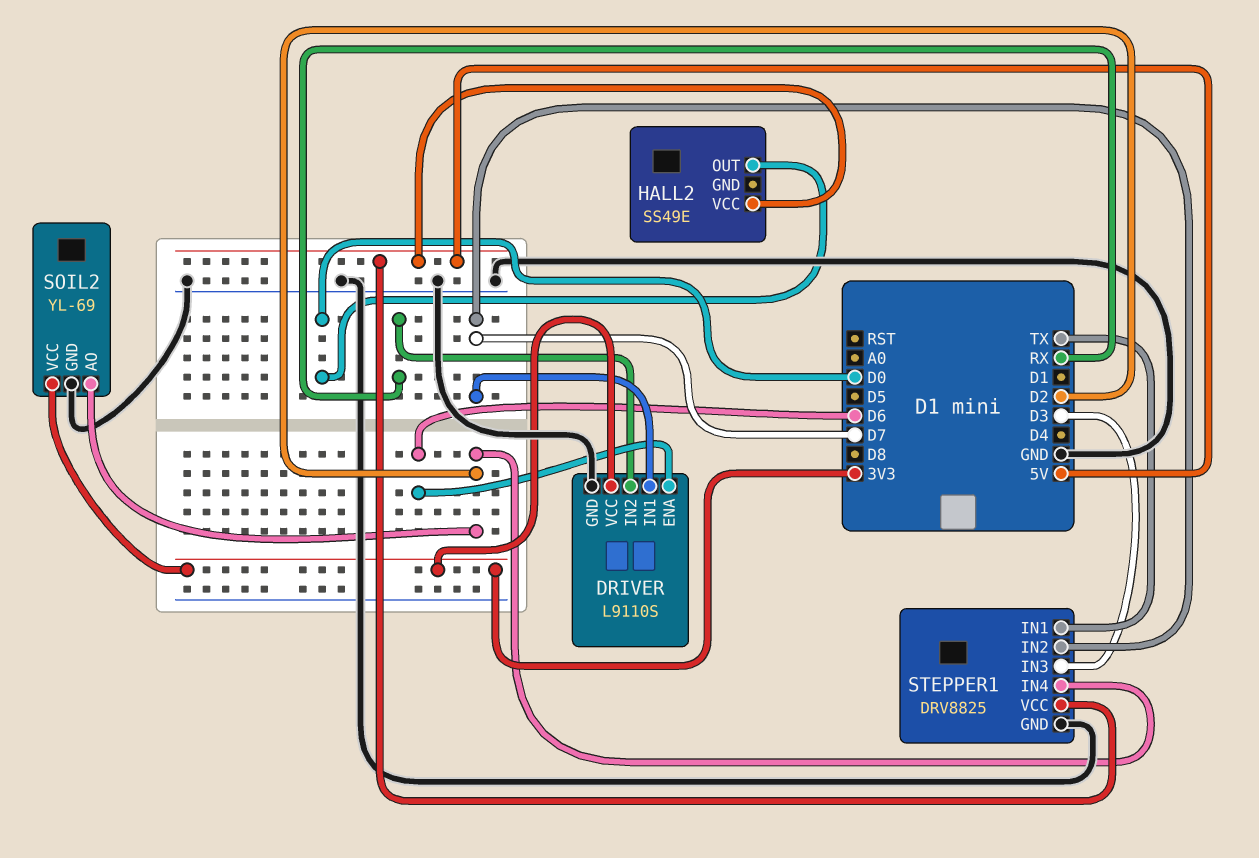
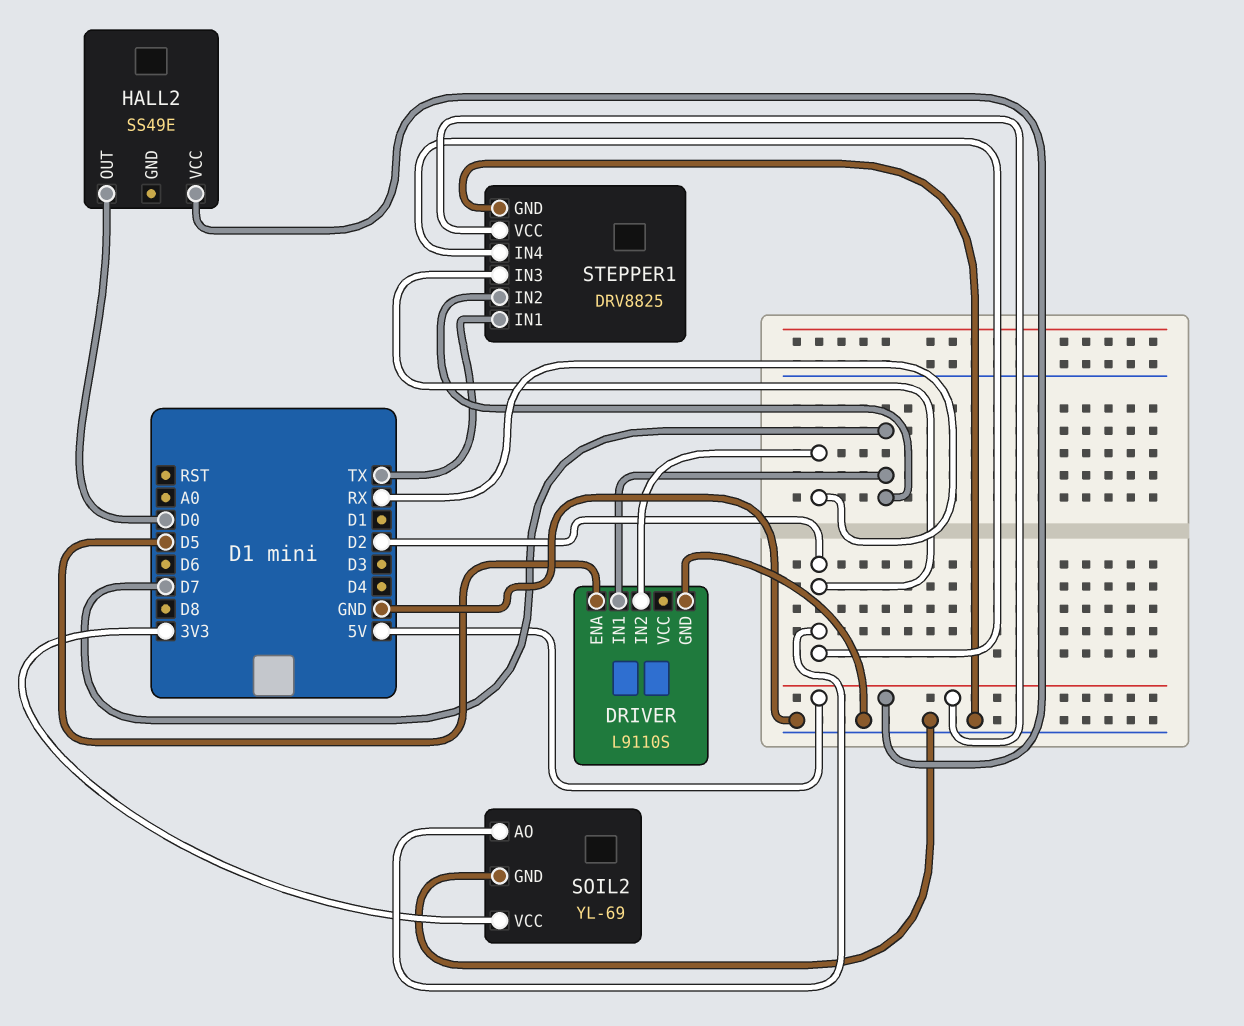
DRIVER pin ENA: D6 -> D5
DRIVER pin VCC: 3V3 -> none
STEPPER1 pin IN3: D3 -> D2

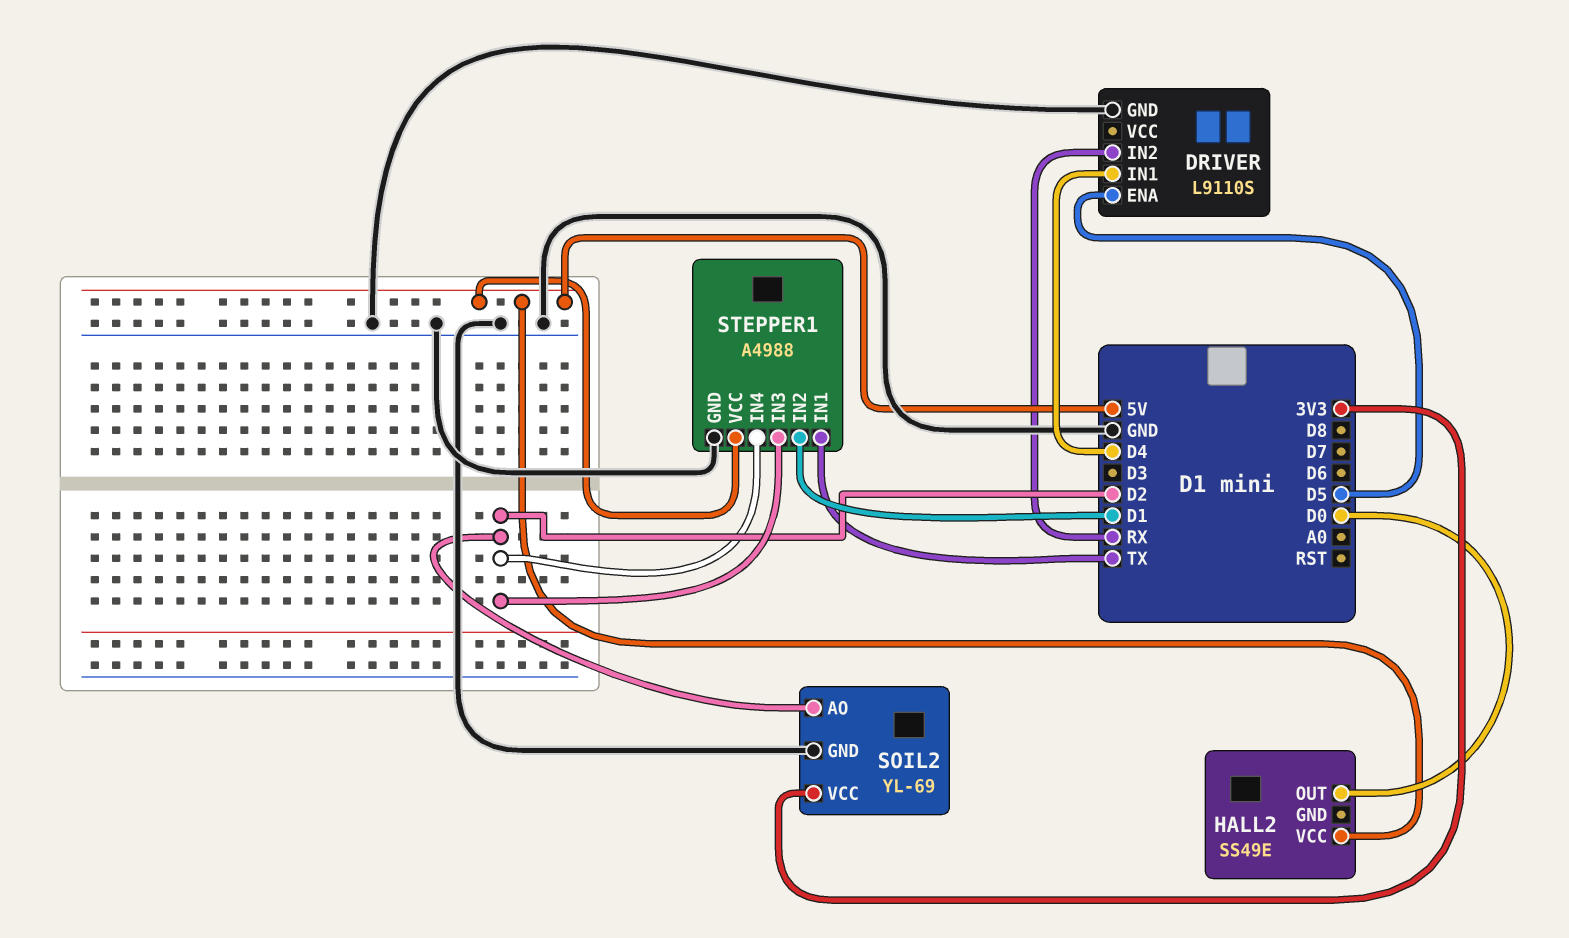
DRIVER pin IN1: D7 -> D4
STEPPER1: DRV8825 -> A4988
STEPPER1 pin IN2: D7 -> D1

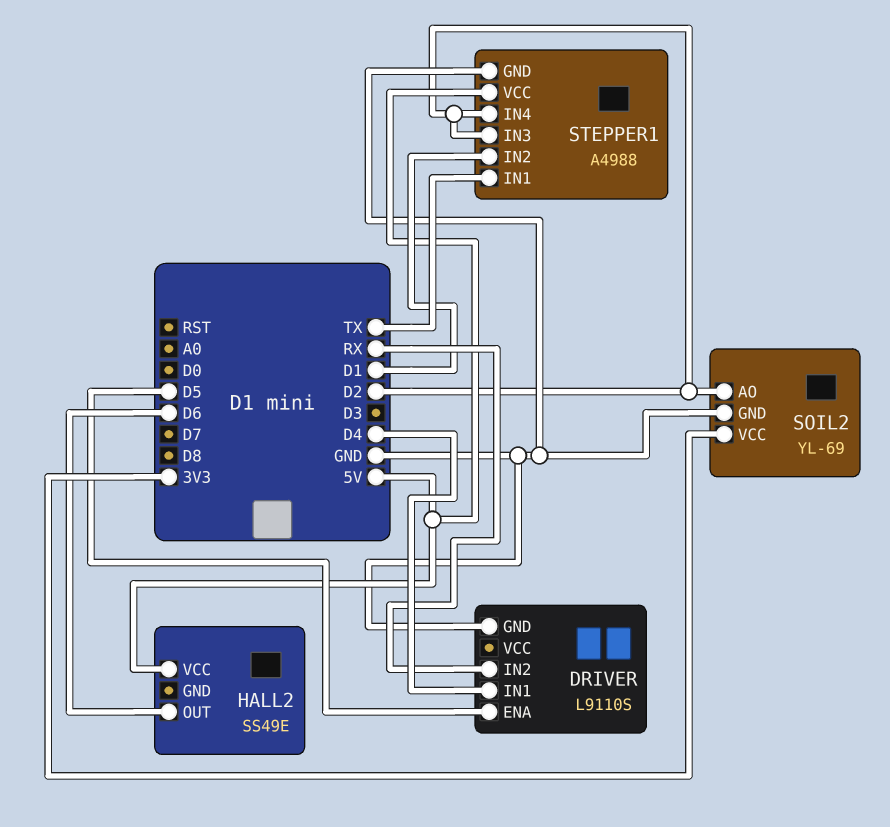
HALL2 pin OUT: D0 -> D6

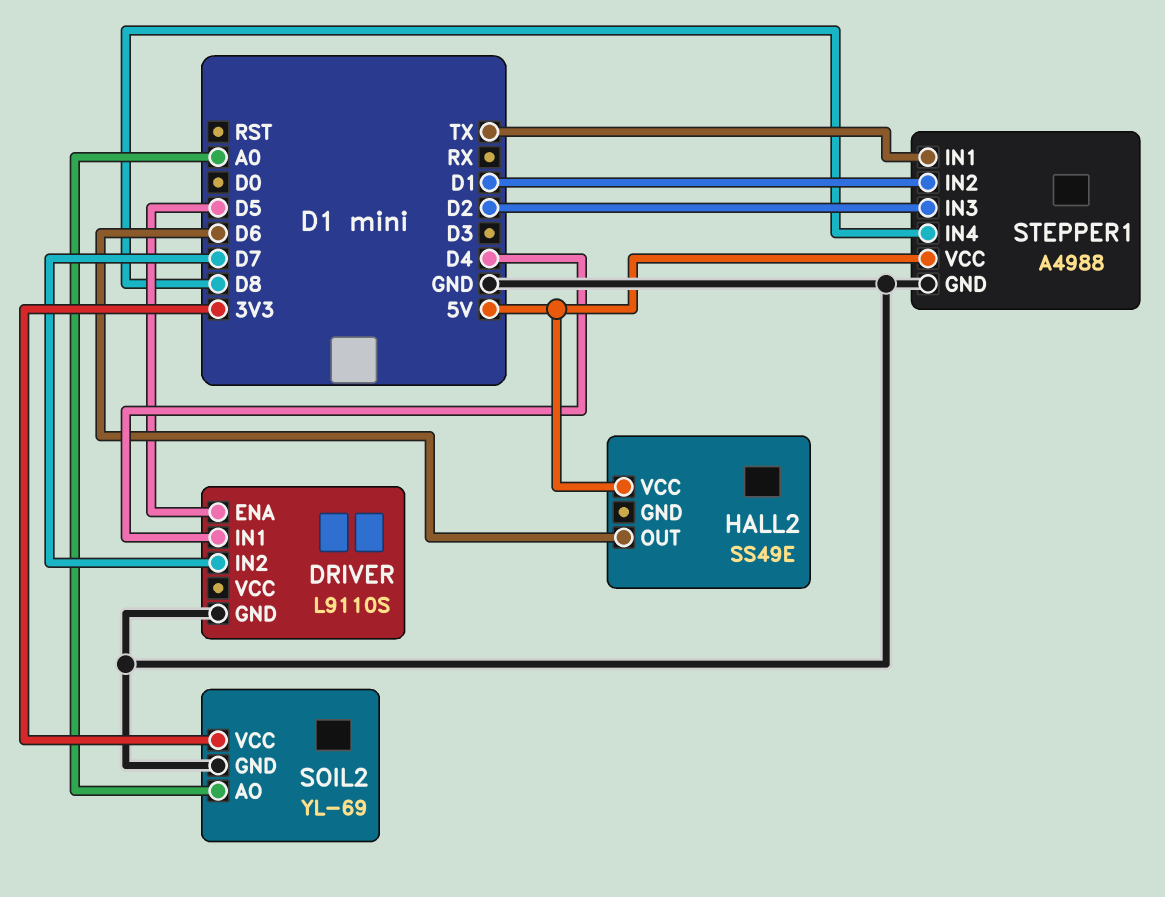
DRIVER pin IN2: RX -> D7
SOIL2 pin AO: D2 -> A0
STEPPER1 pin IN4: D2 -> D8

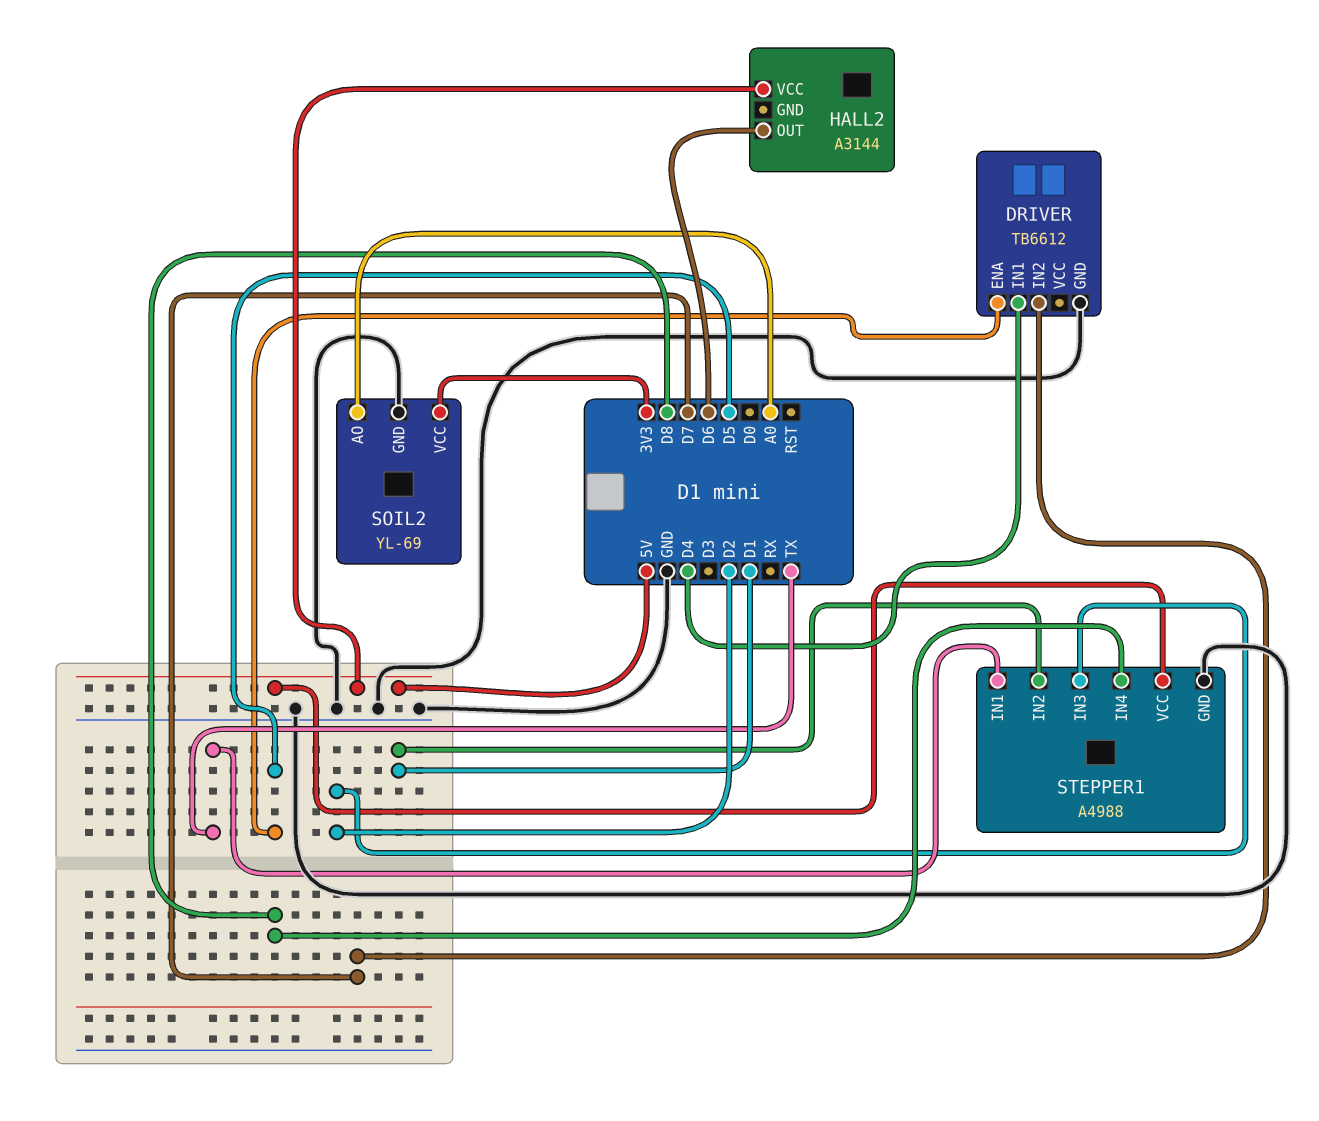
DRIVER: L9110S -> TB6612
HALL2: SS49E -> A3144

